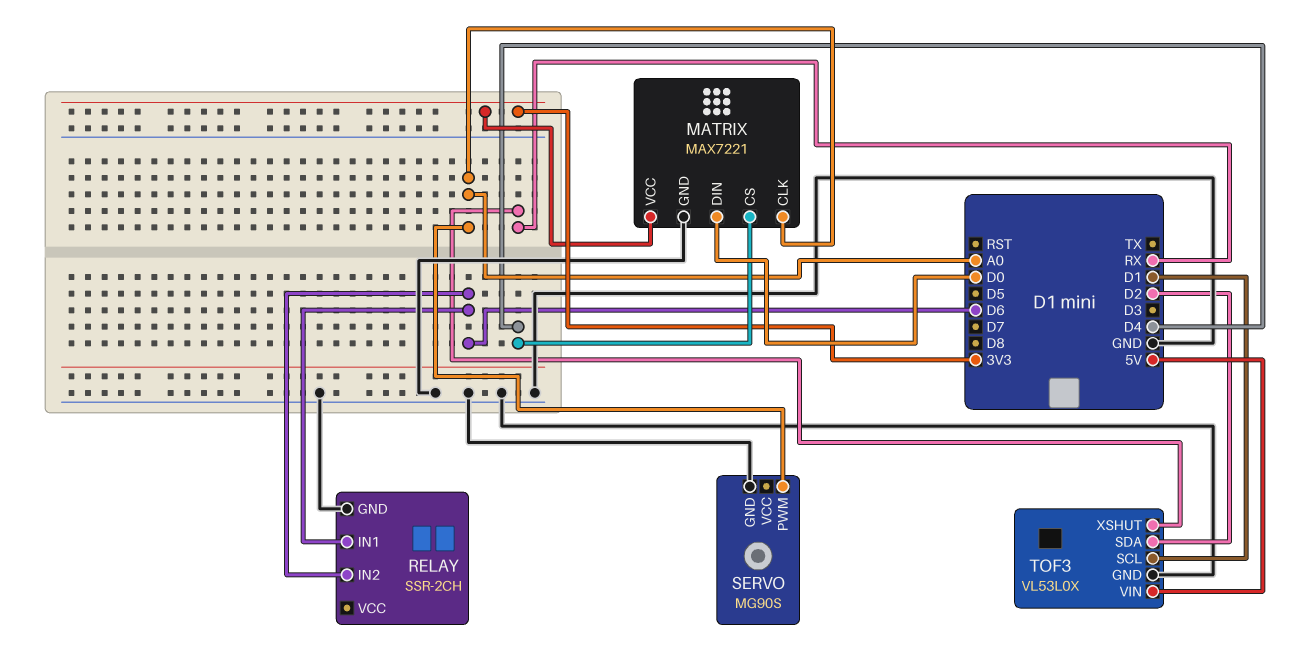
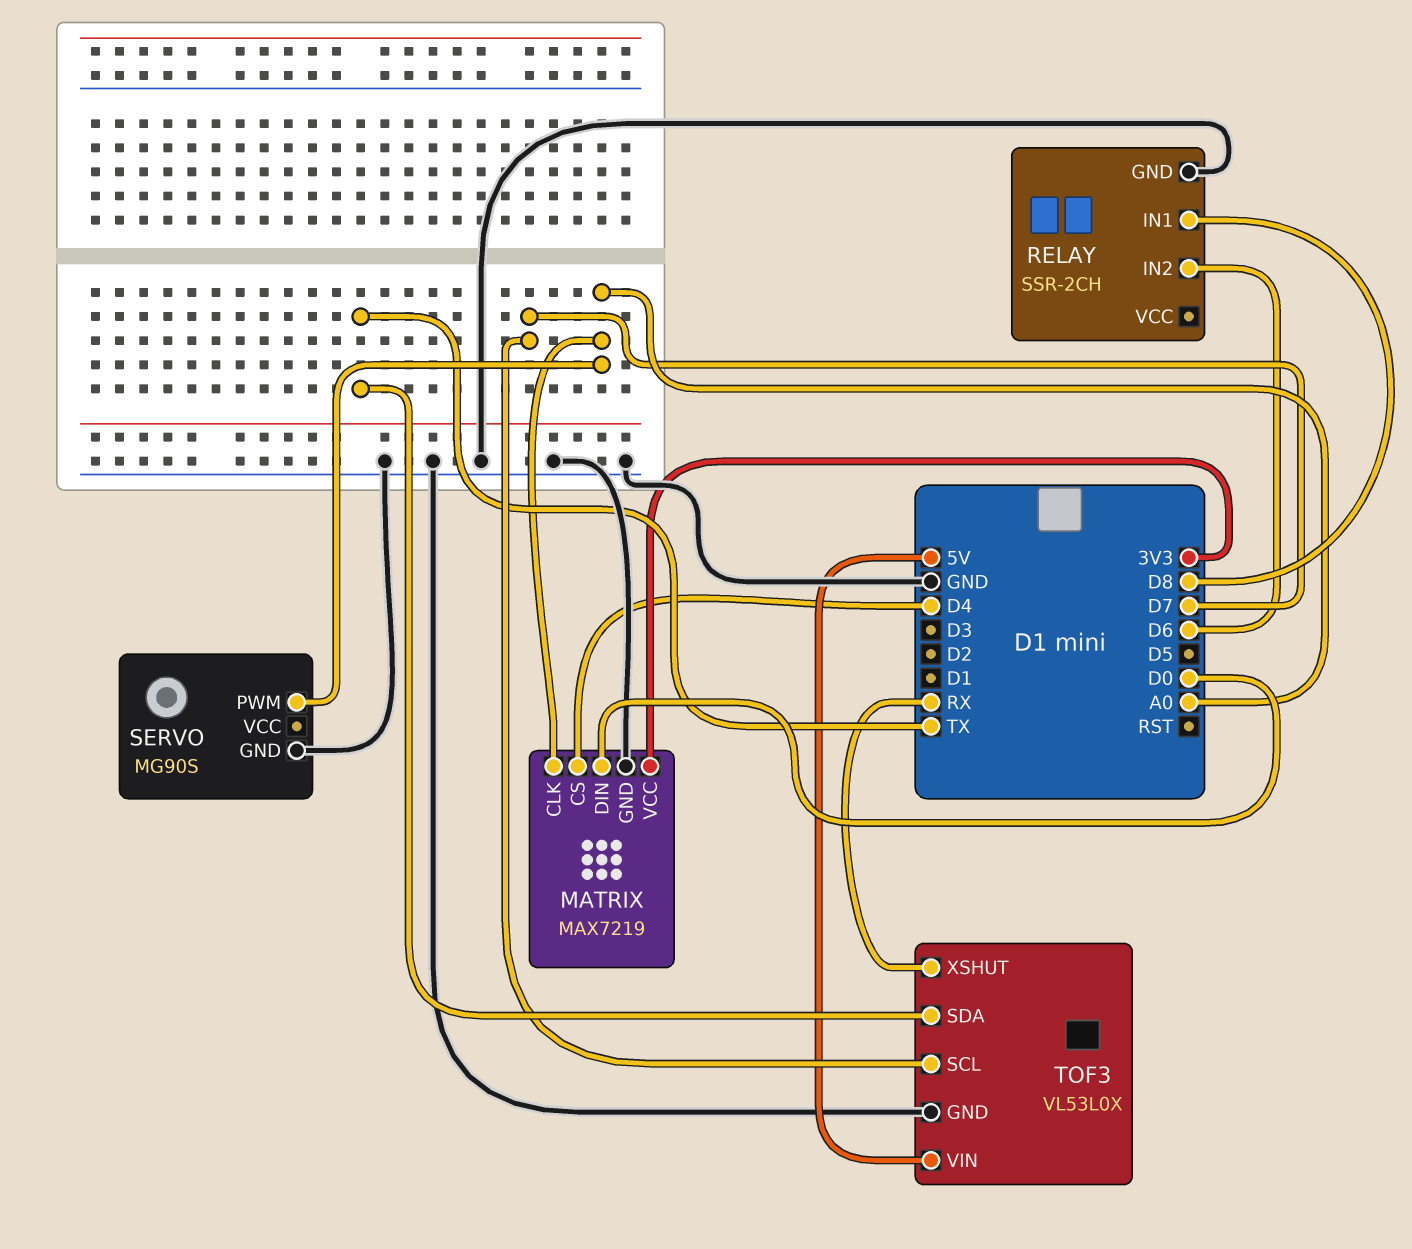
MATRIX: MAX7221 -> MAX7219
RELAY pin IN1: D6 -> D8
TOF3 pin SCL: D1 -> D7
TOF3 pin SDA: D2 -> TX

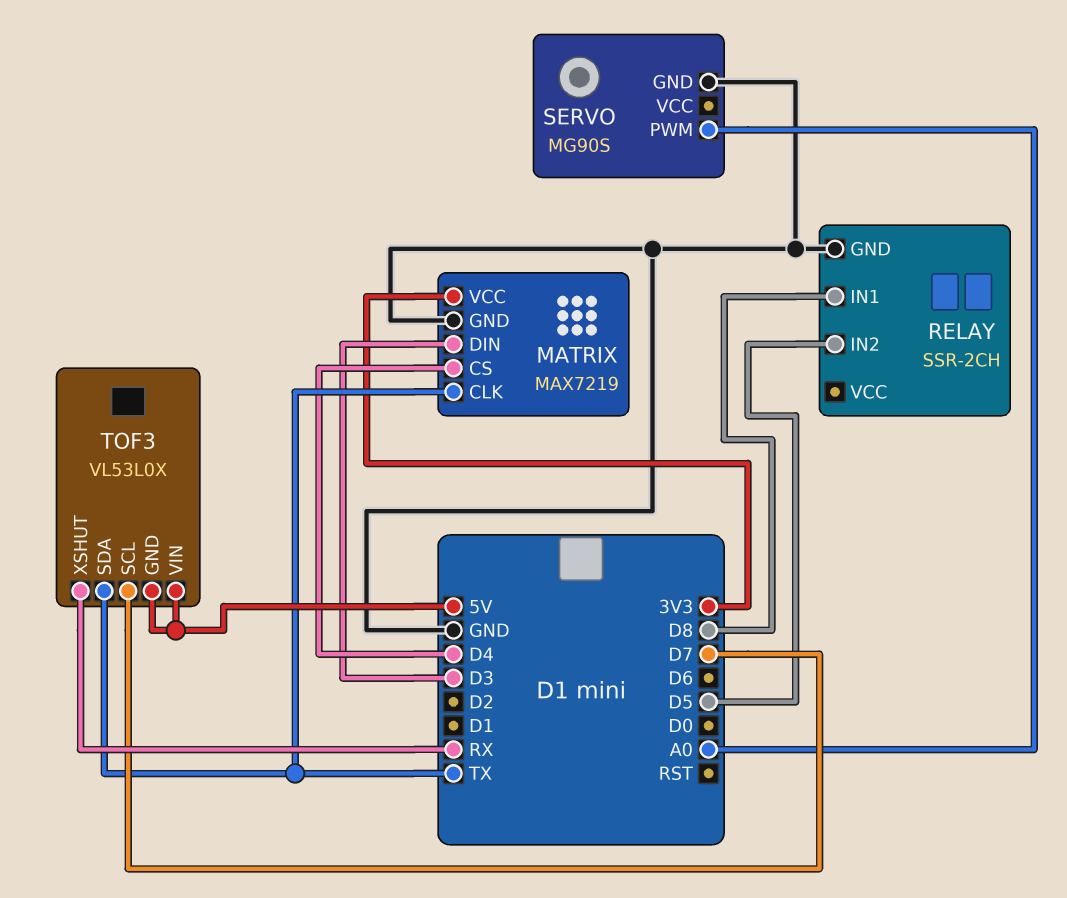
MATRIX pin CLK: A0 -> TX
MATRIX pin DIN: D0 -> D3
RELAY pin IN2: D6 -> D5
TOF3 pin GND: GND -> 5V

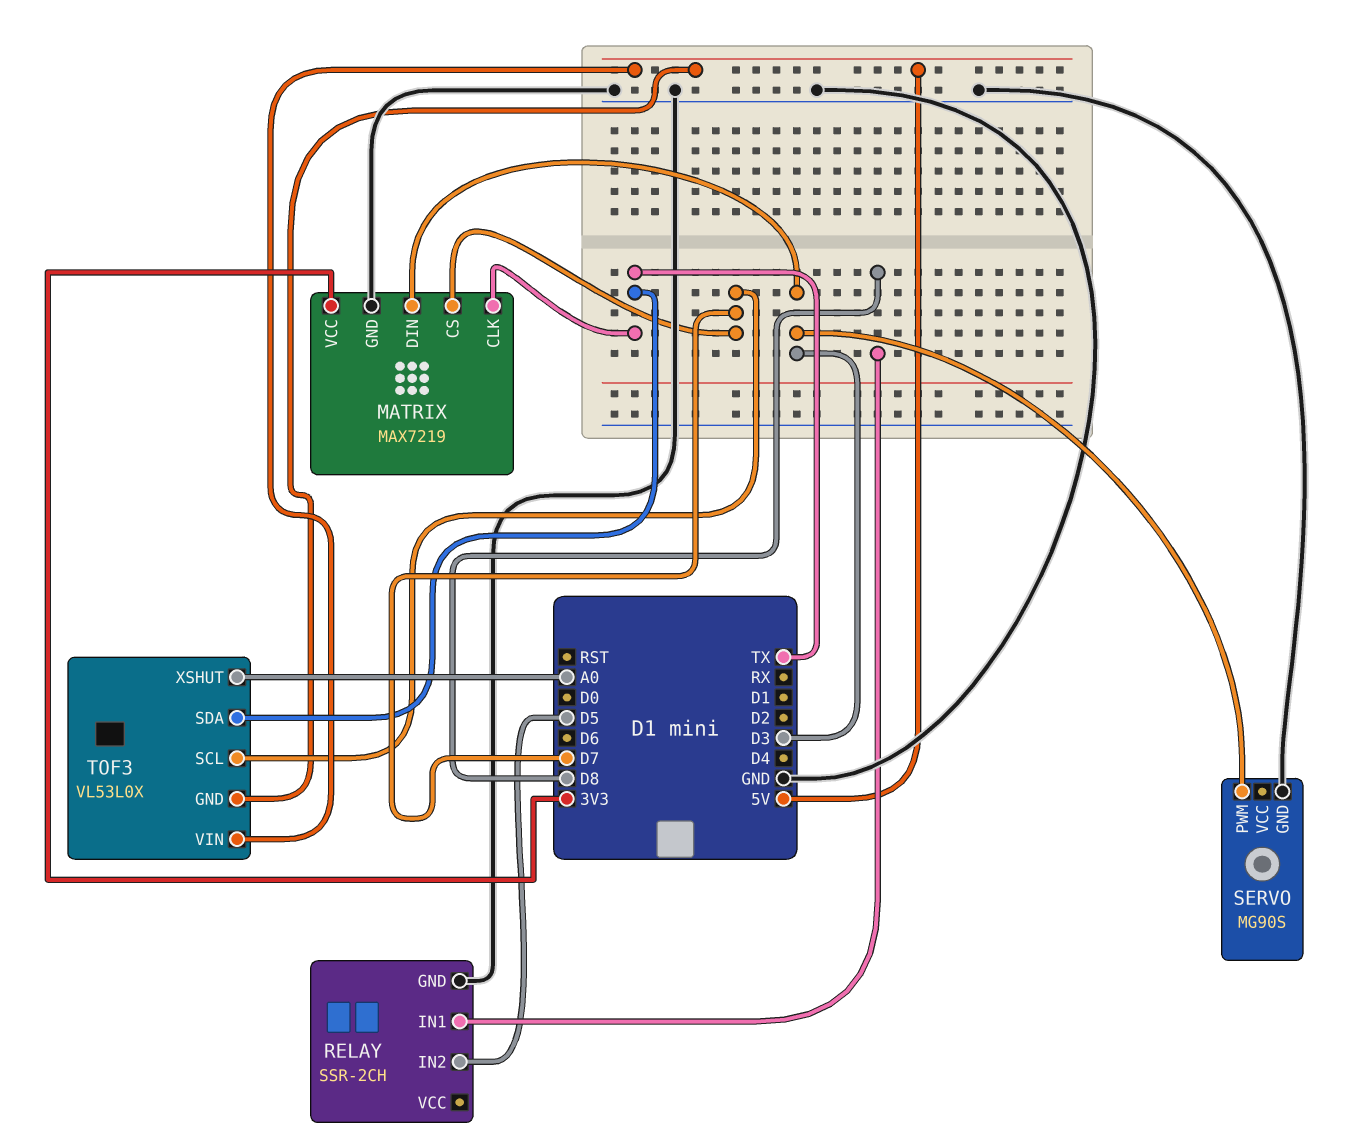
MATRIX pin CS: D4 -> D7
SERVO pin PWM: A0 -> D3
TOF3 pin XSHUT: RX -> A0

